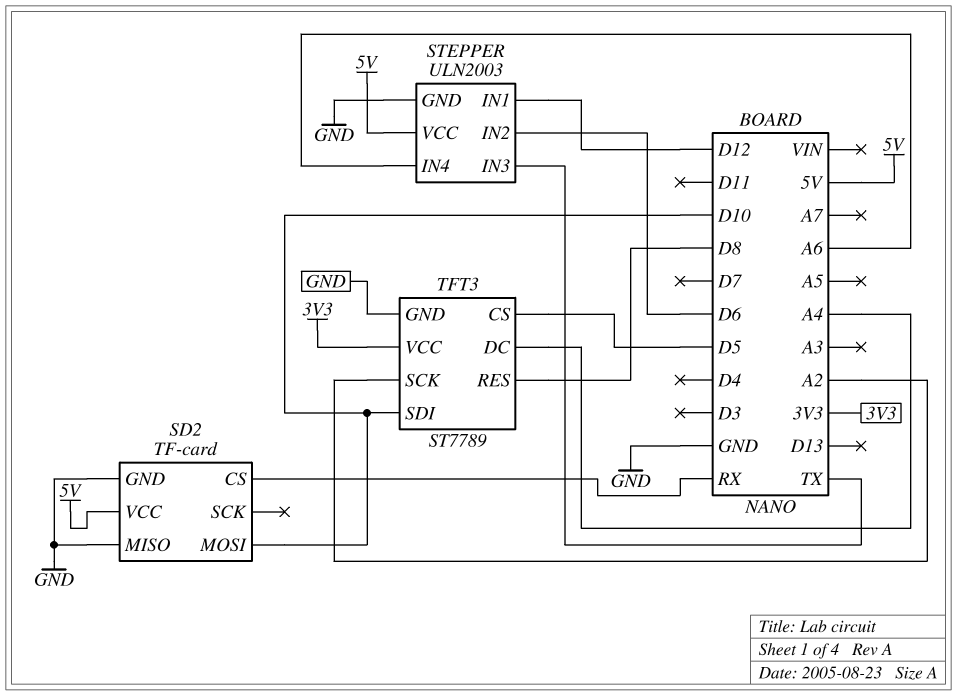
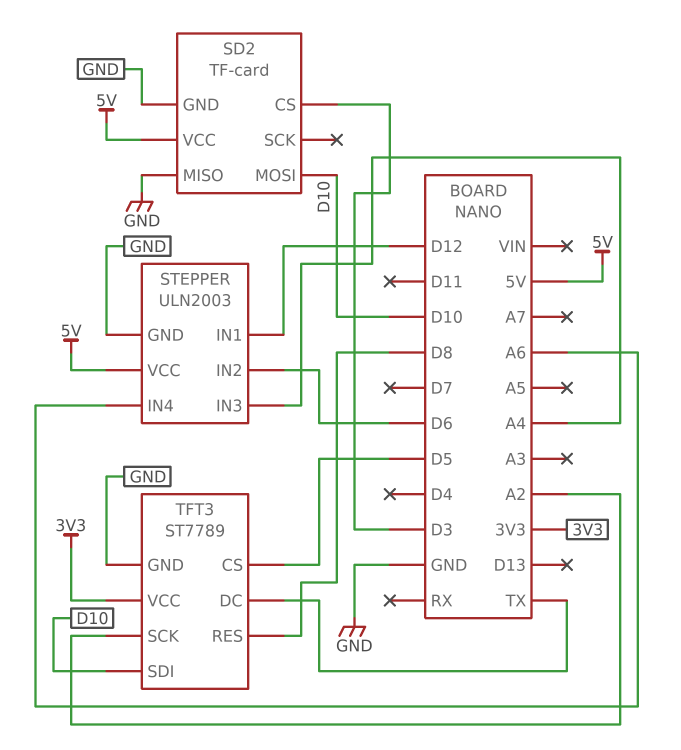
SD2 pin CS: RX -> D3
STEPPER pin IN3: TX -> A4
TFT3 pin DC: A4 -> TX

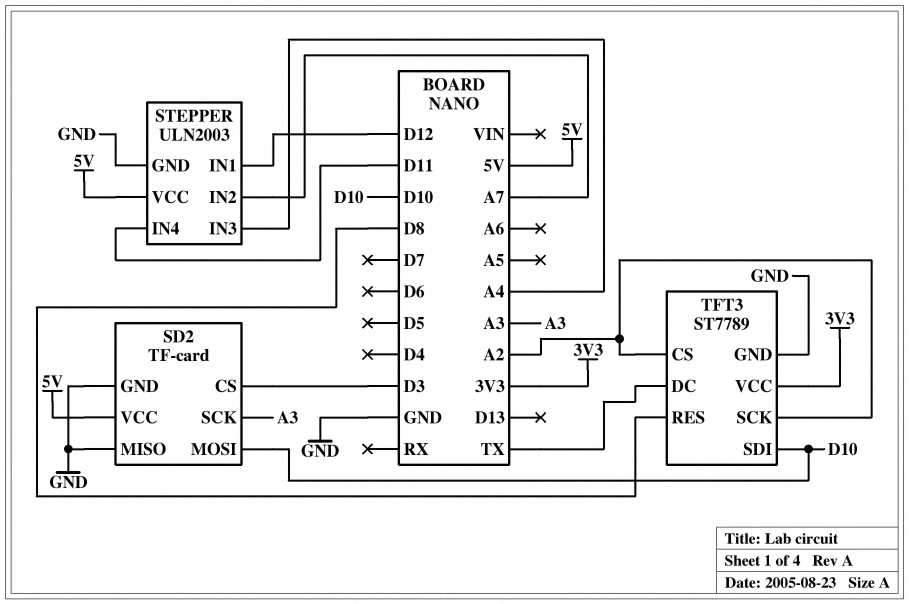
SD2 pin SCK: none -> A3
STEPPER pin IN2: D6 -> A7
STEPPER pin IN4: A6 -> D11
TFT3 pin CS: D5 -> A2

